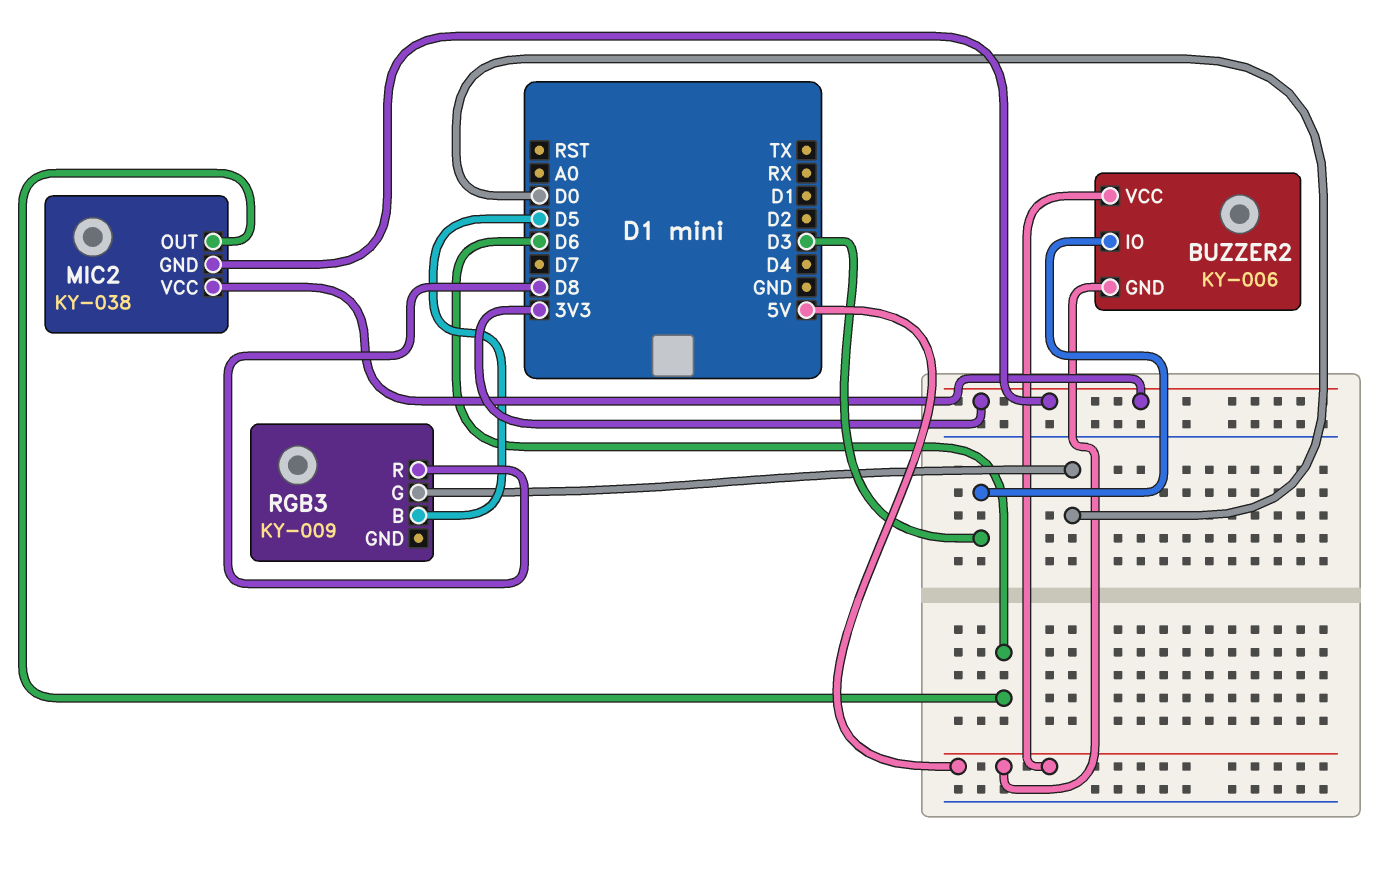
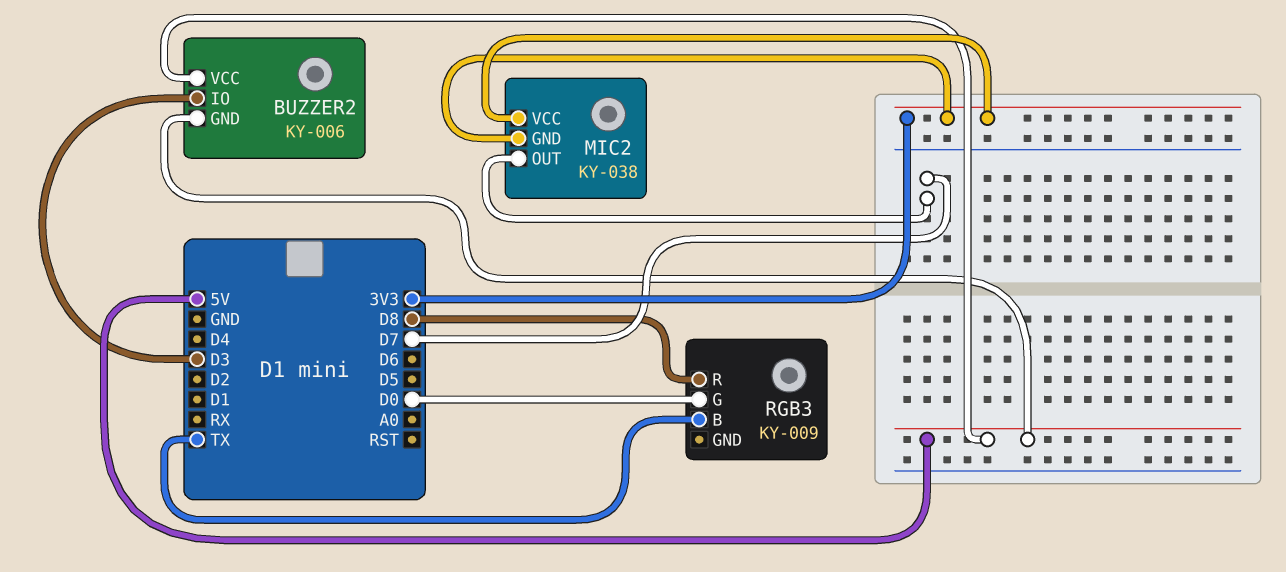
MIC2 pin OUT: D6 -> D7
RGB3 pin B: D5 -> TX

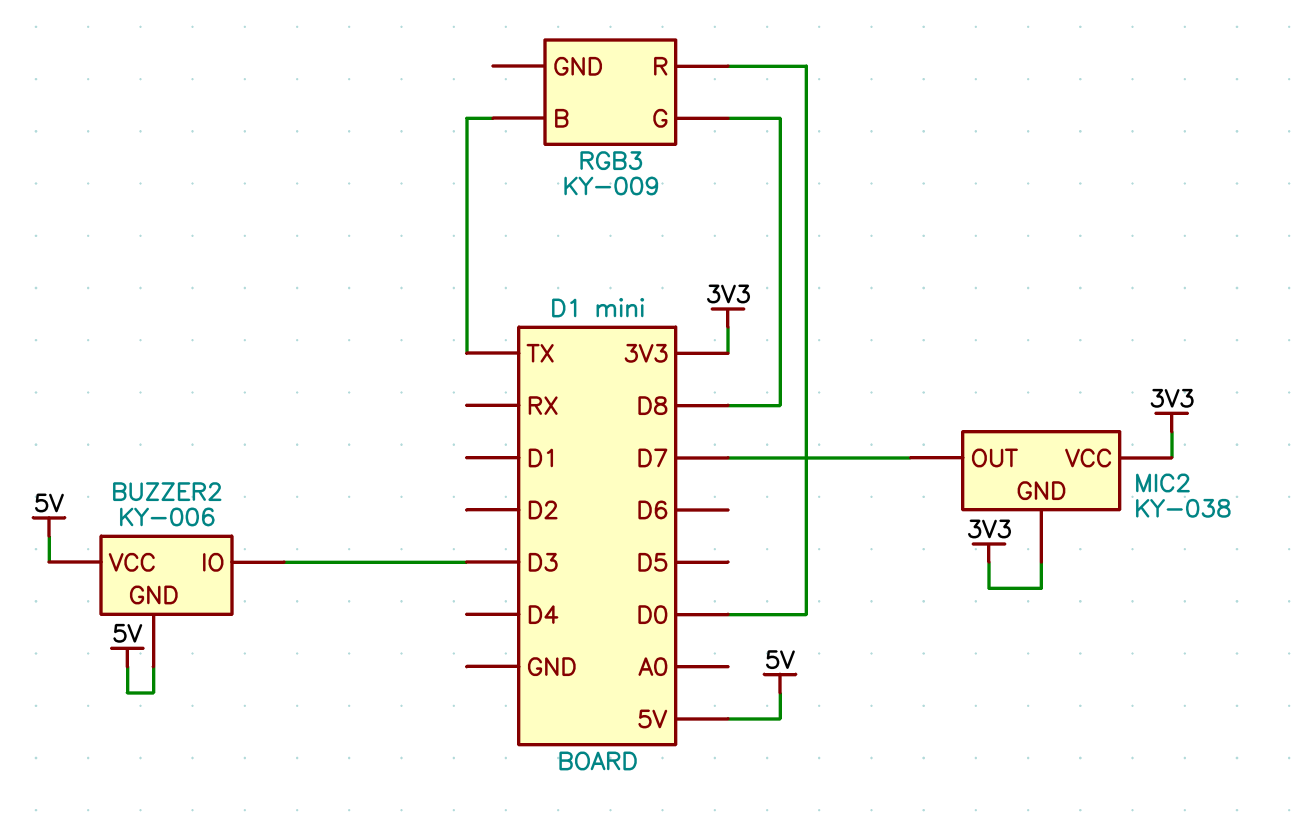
RGB3 pin G: D0 -> D8
RGB3 pin R: D8 -> D0

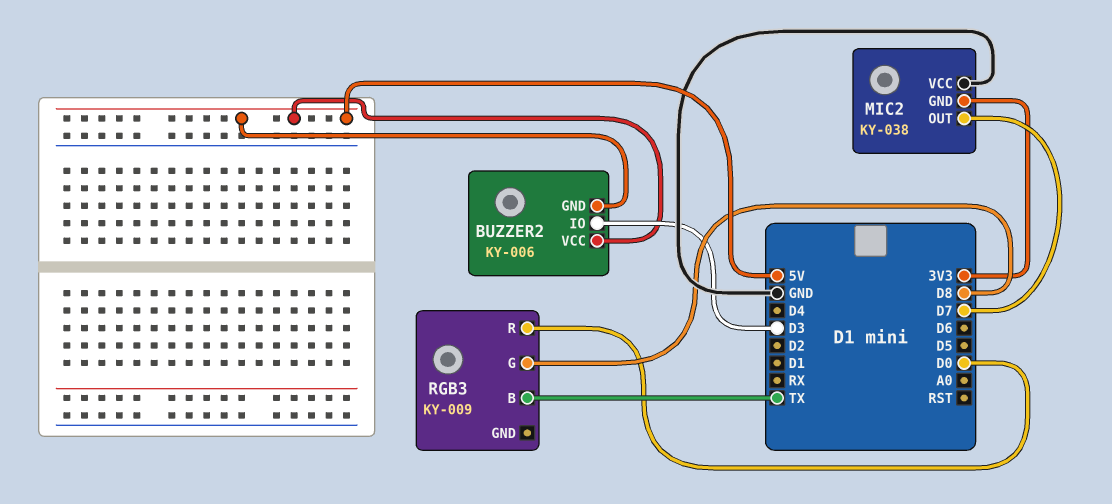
MIC2 pin VCC: 3V3 -> GND

